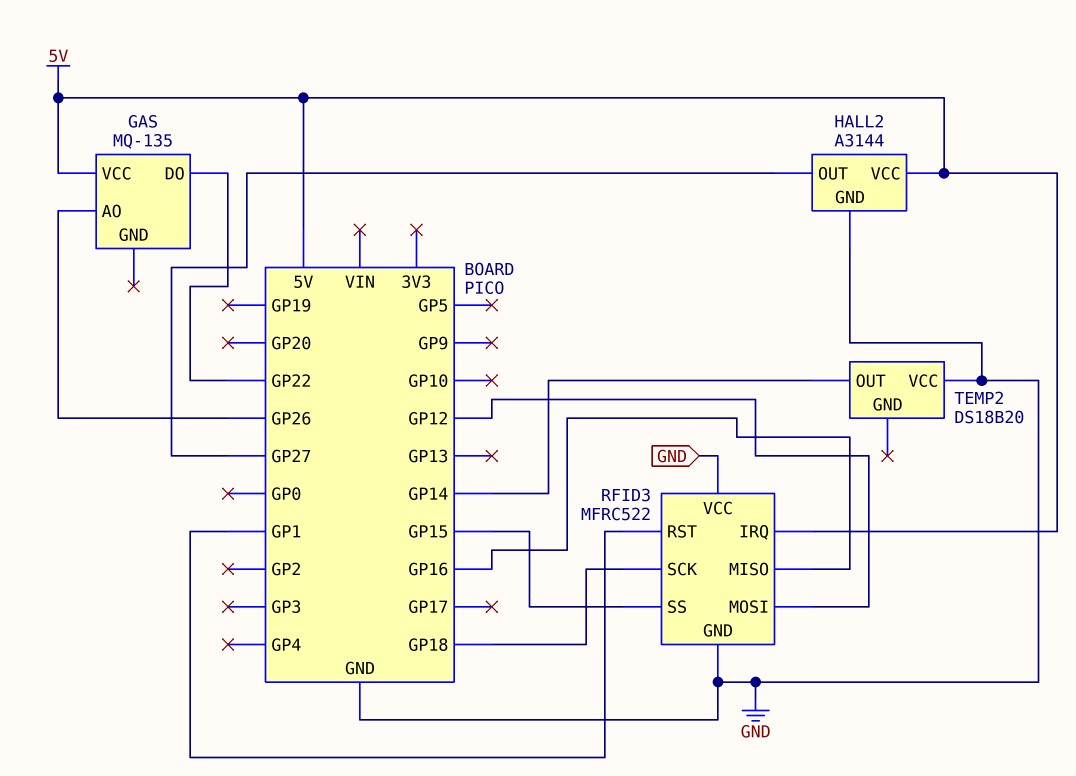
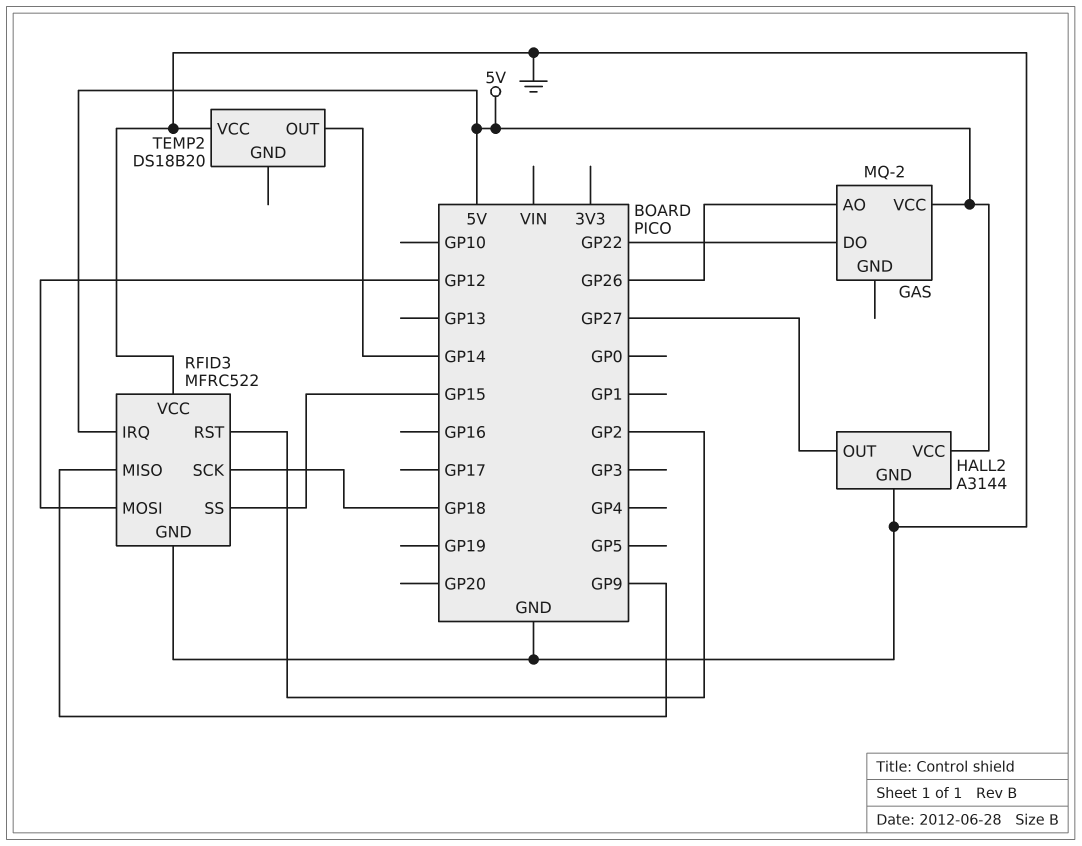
GAS: MQ-135 -> MQ-2
RFID3 pin MISO: GP16 -> GP9
RFID3 pin RST: GP1 -> GP2

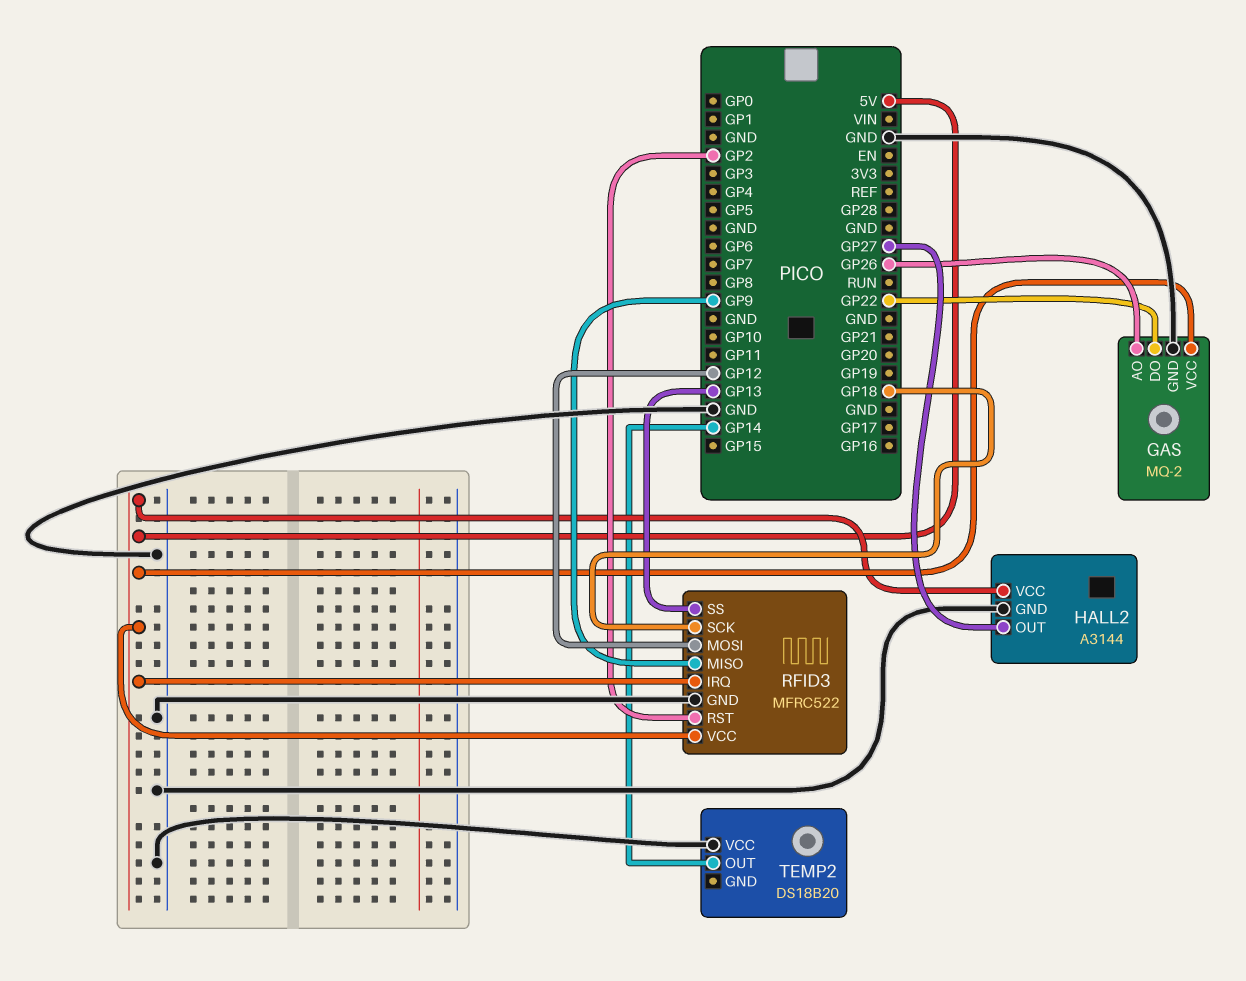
GAS pin GND: none -> GND
RFID3 pin SS: GP15 -> GP13
RFID3 pin VCC: GND -> 5V

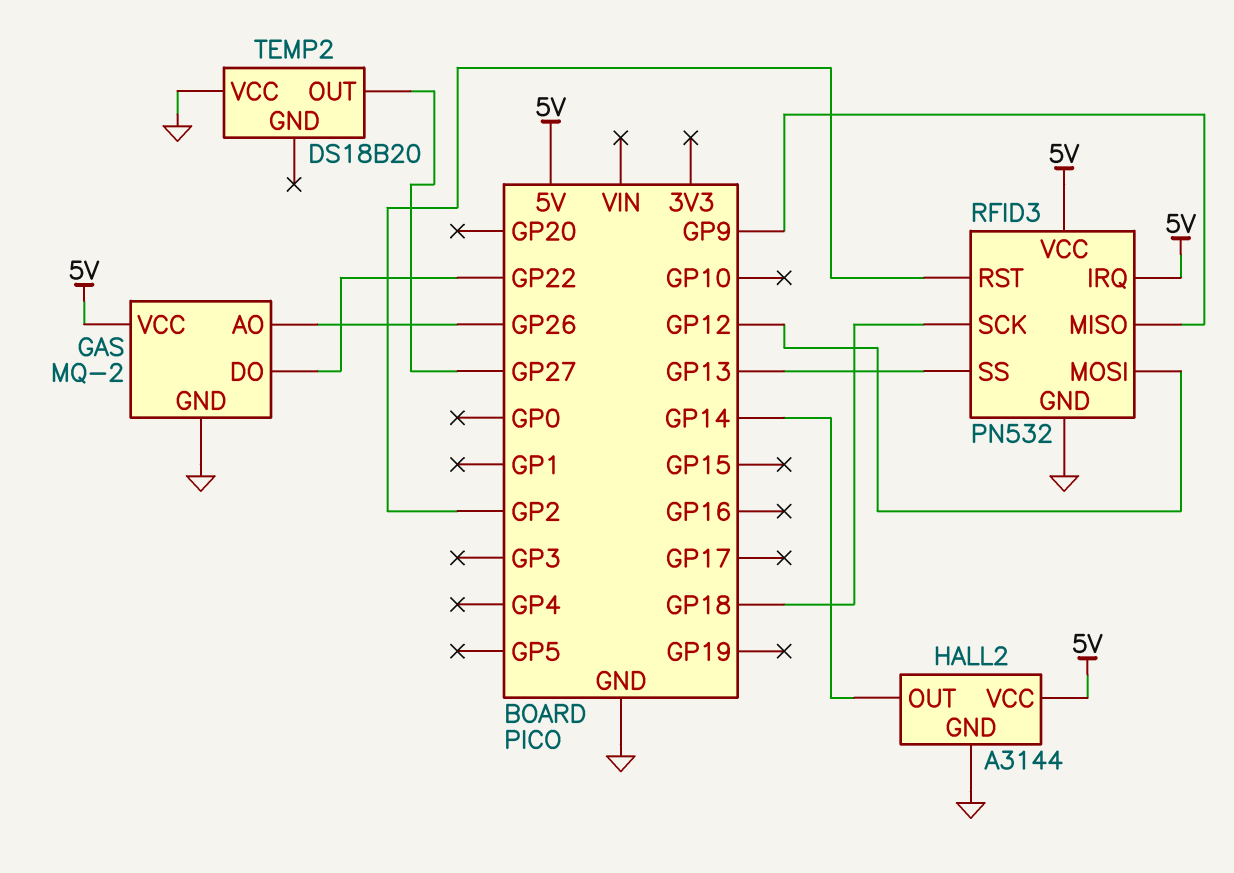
HALL2 pin OUT: GP27 -> GP14
RFID3: MFRC522 -> PN532
TEMP2 pin OUT: GP14 -> GP27

